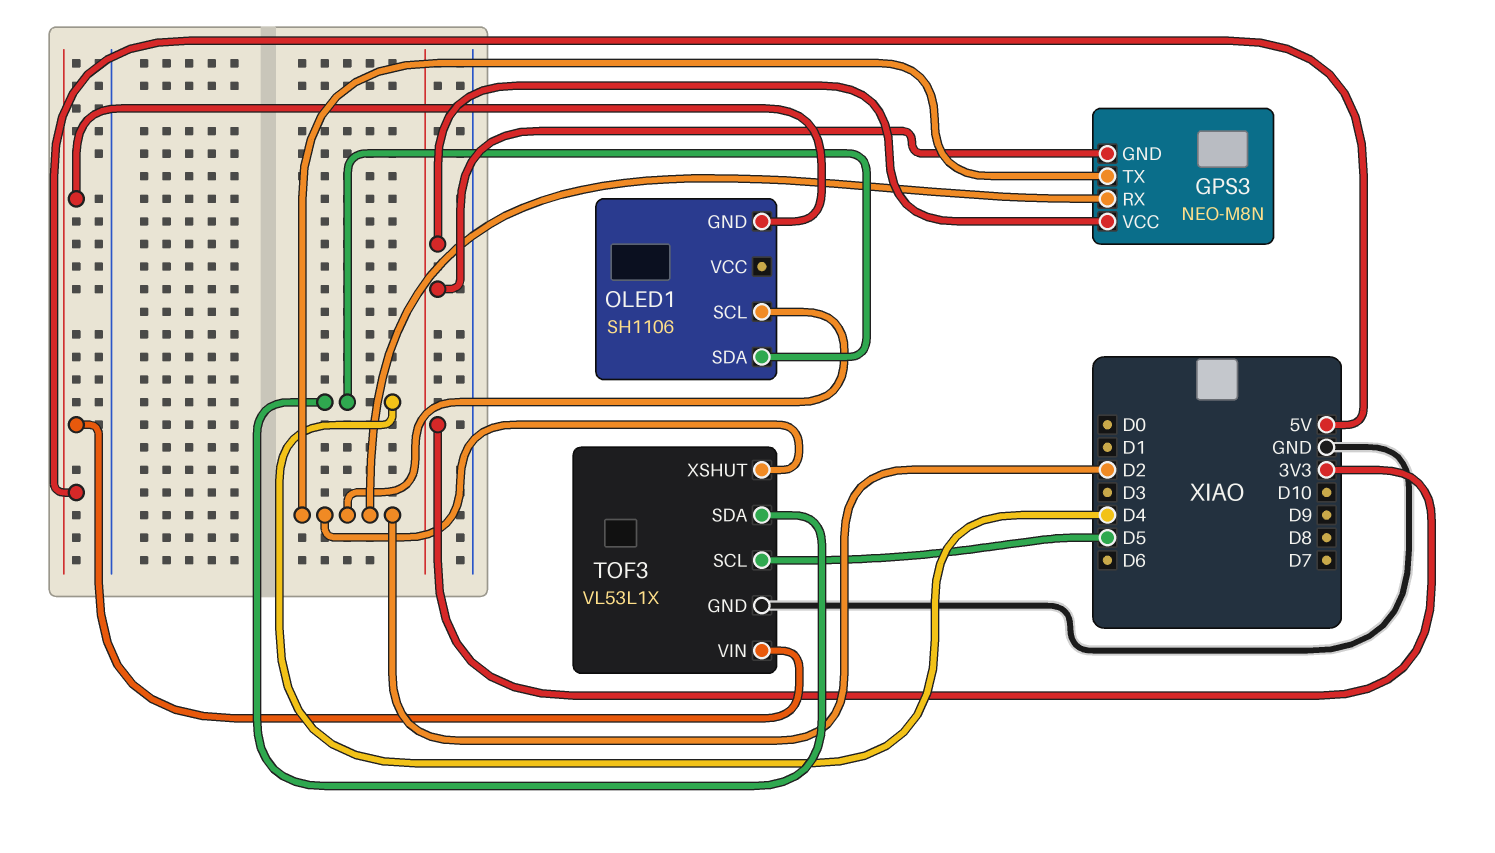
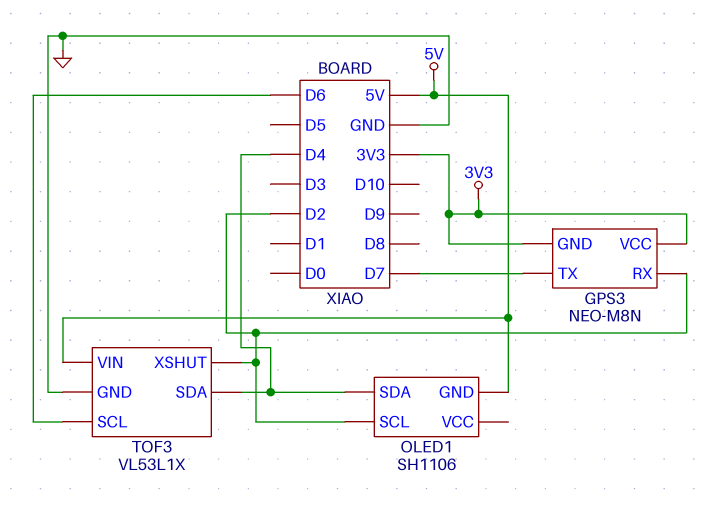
GPS3 pin TX: D2 -> D7
TOF3 pin SCL: D5 -> D6

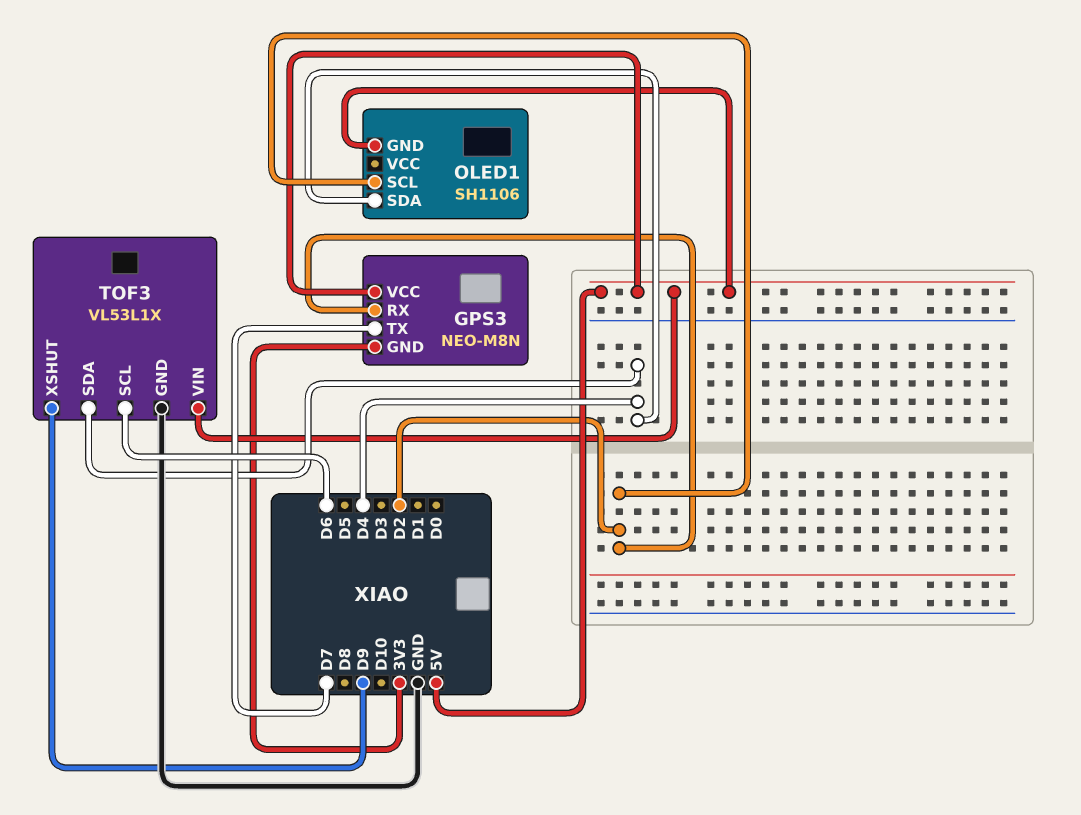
GPS3 pin VCC: 3V3 -> 5V
TOF3 pin XSHUT: D2 -> D9

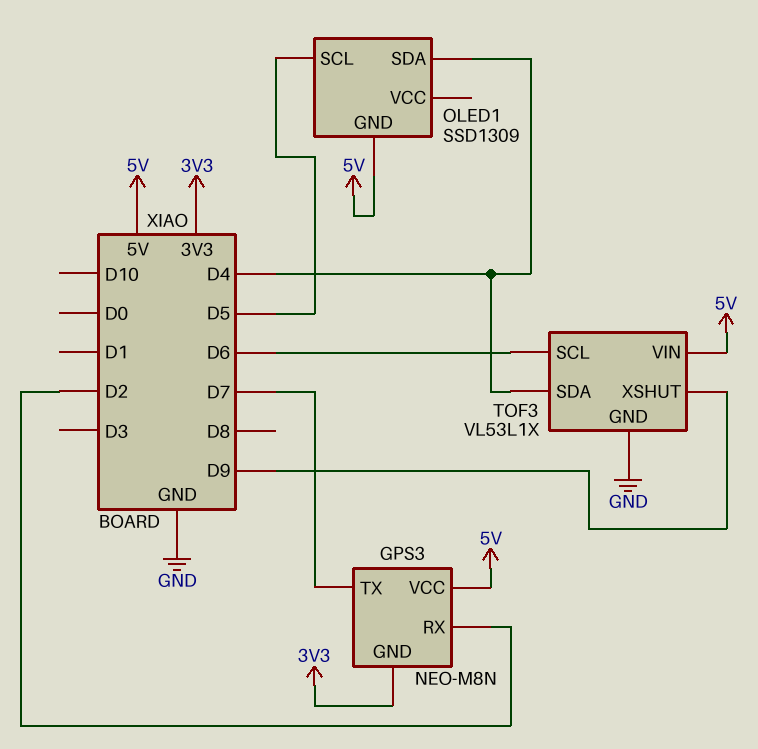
OLED1: SH1106 -> SSD1309
OLED1 pin SCL: D2 -> D5

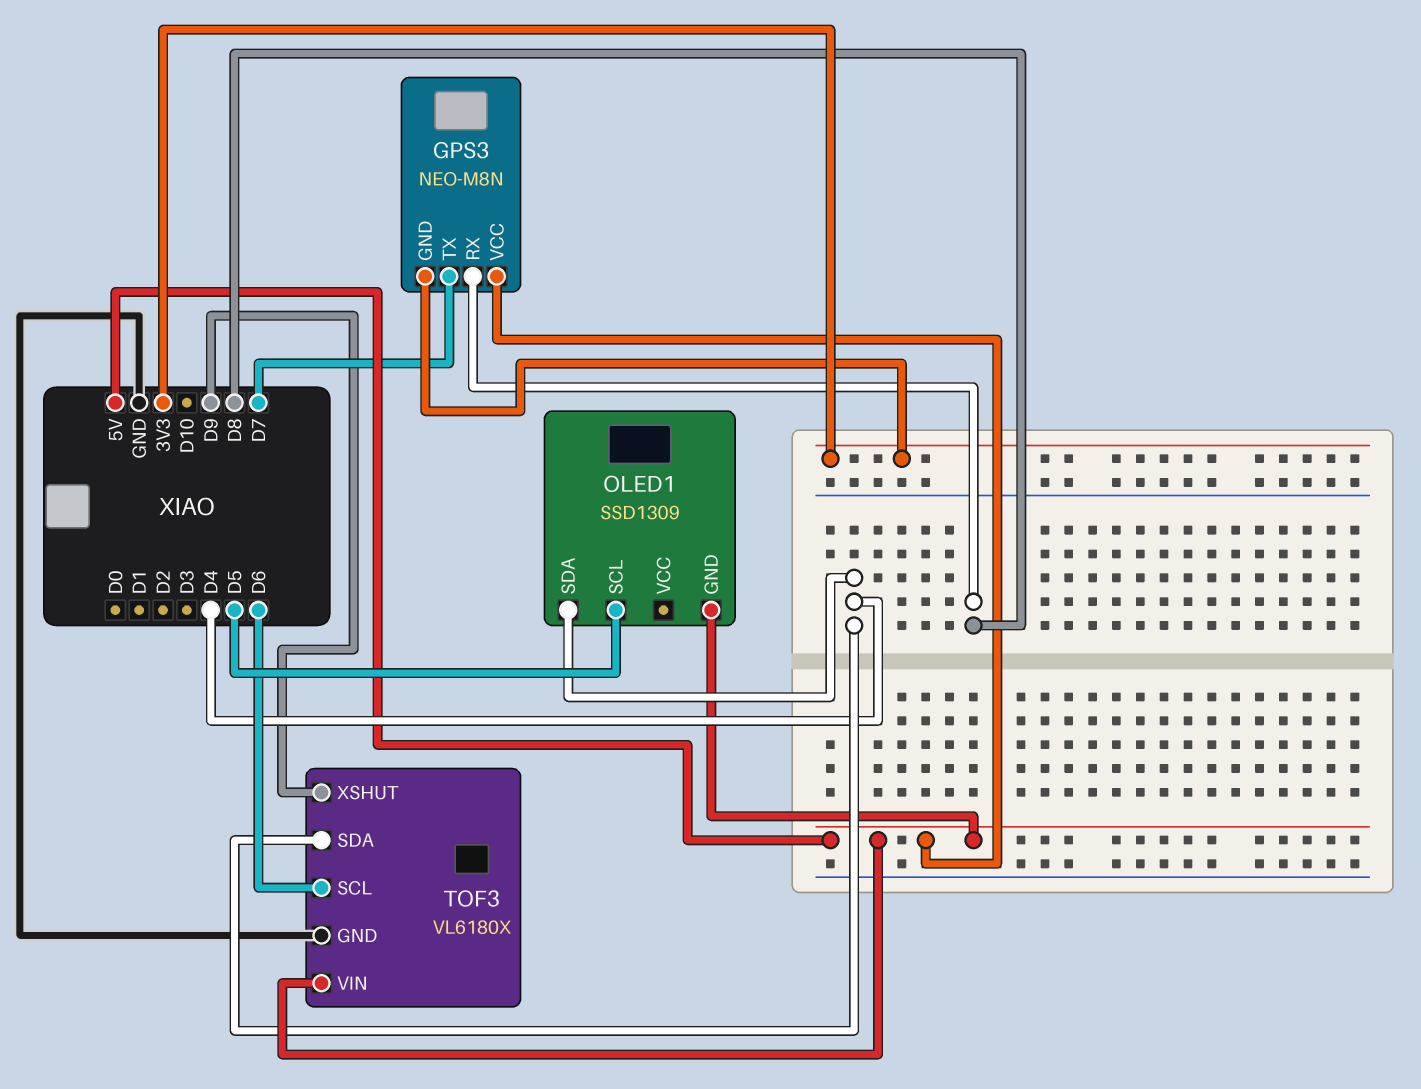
GPS3 pin RX: D2 -> D8
TOF3: VL53L1X -> VL6180X

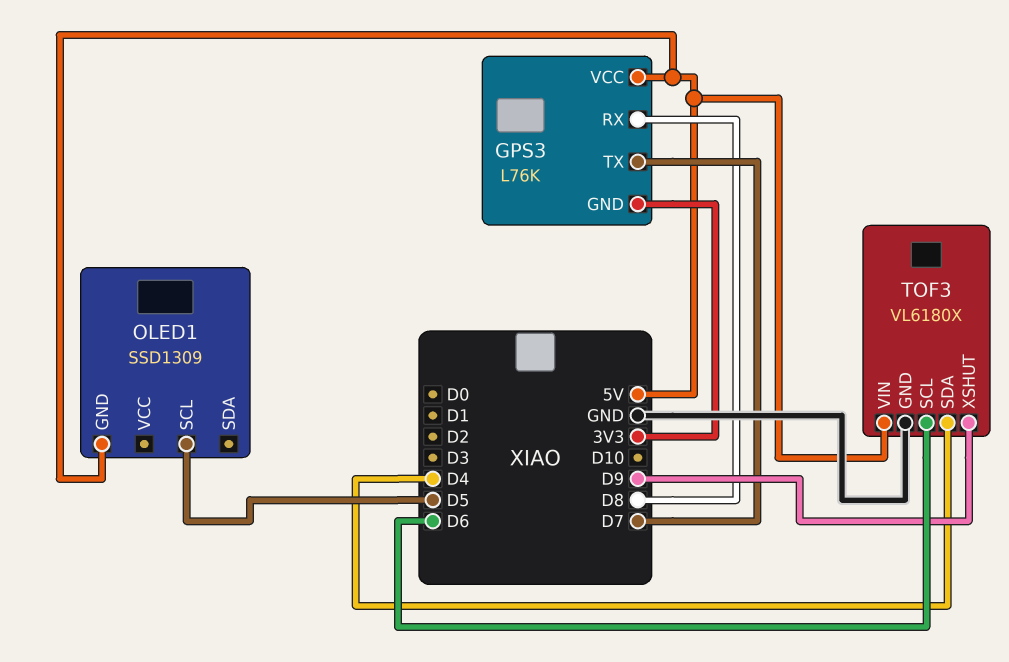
GPS3: NEO-M8N -> L76K
OLED1 pin SDA: D4 -> none

